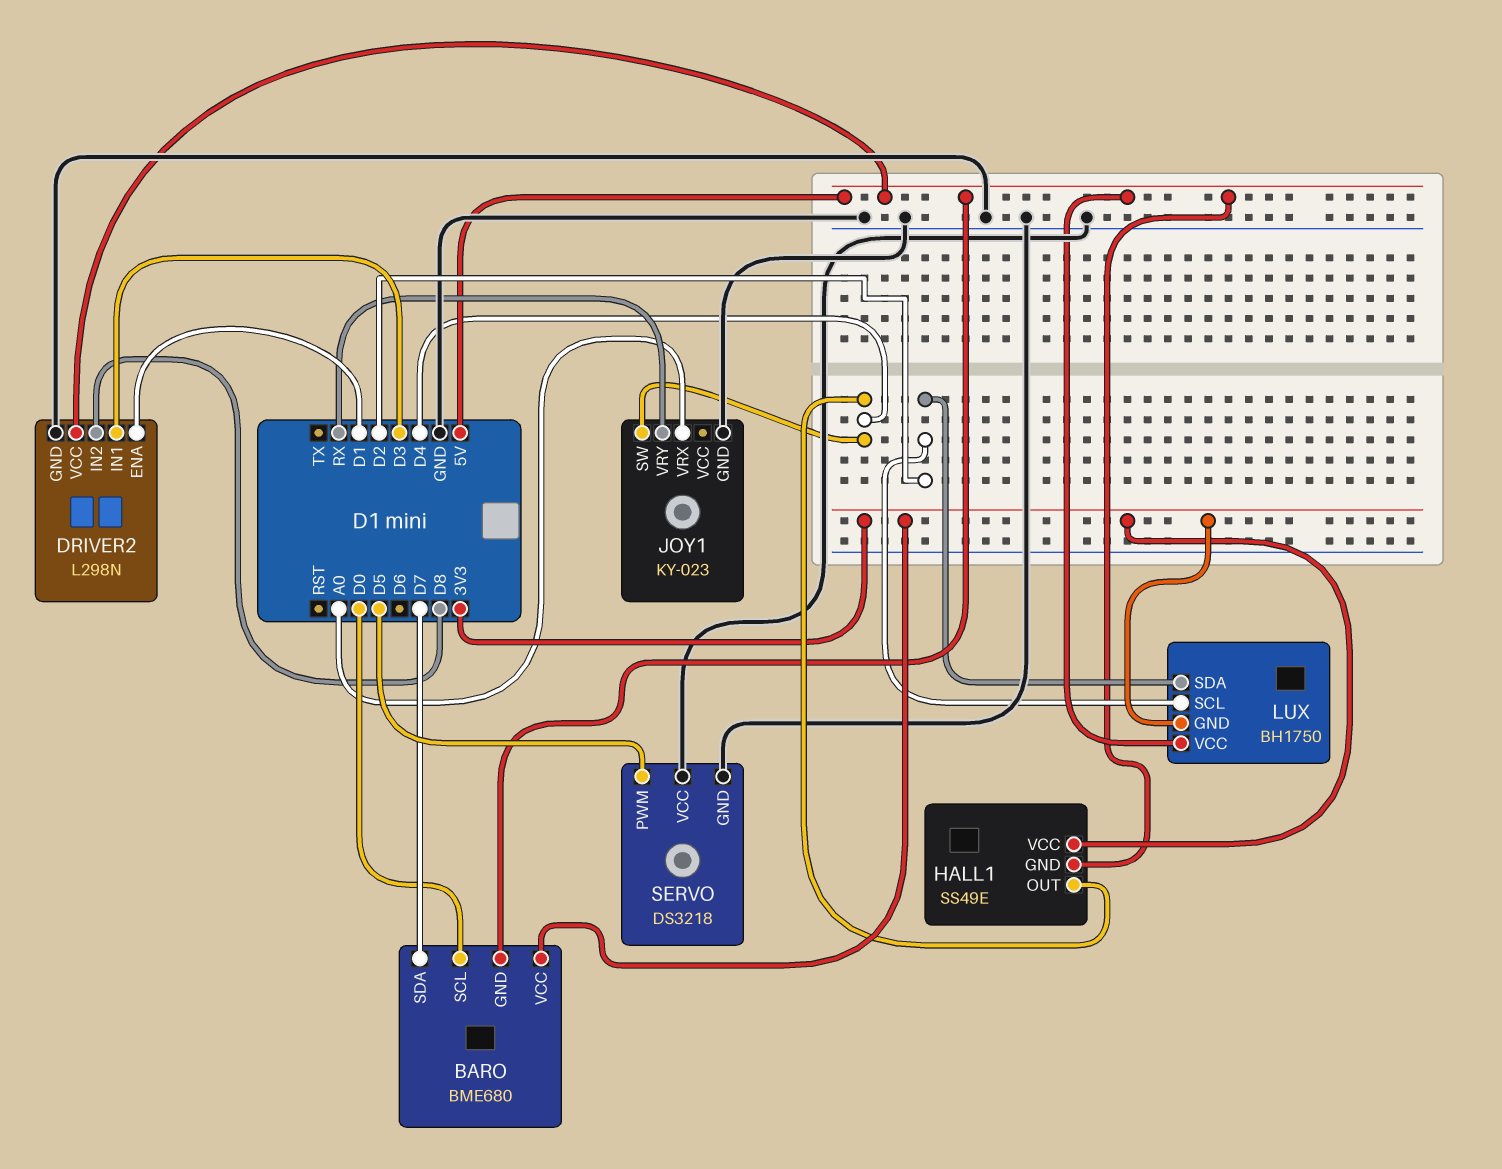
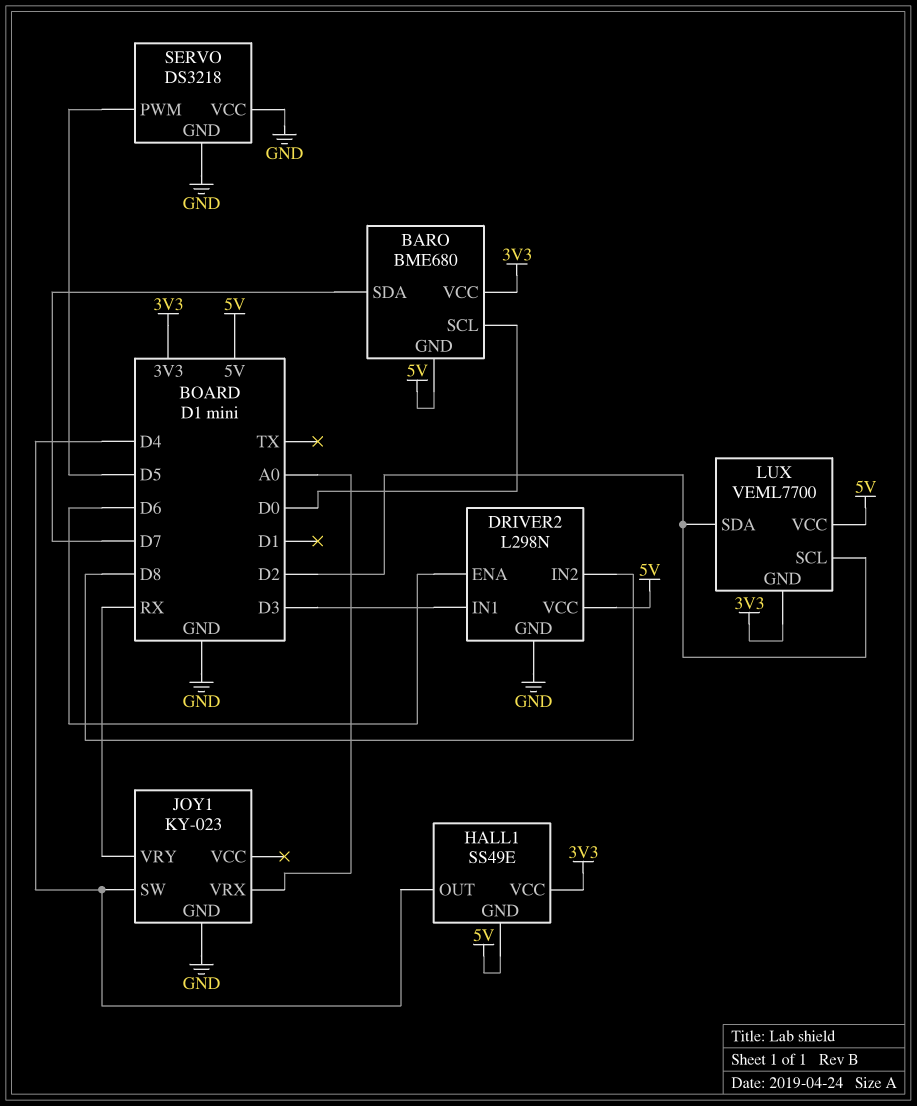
DRIVER2 pin ENA: D1 -> D6
LUX: BH1750 -> VEML7700

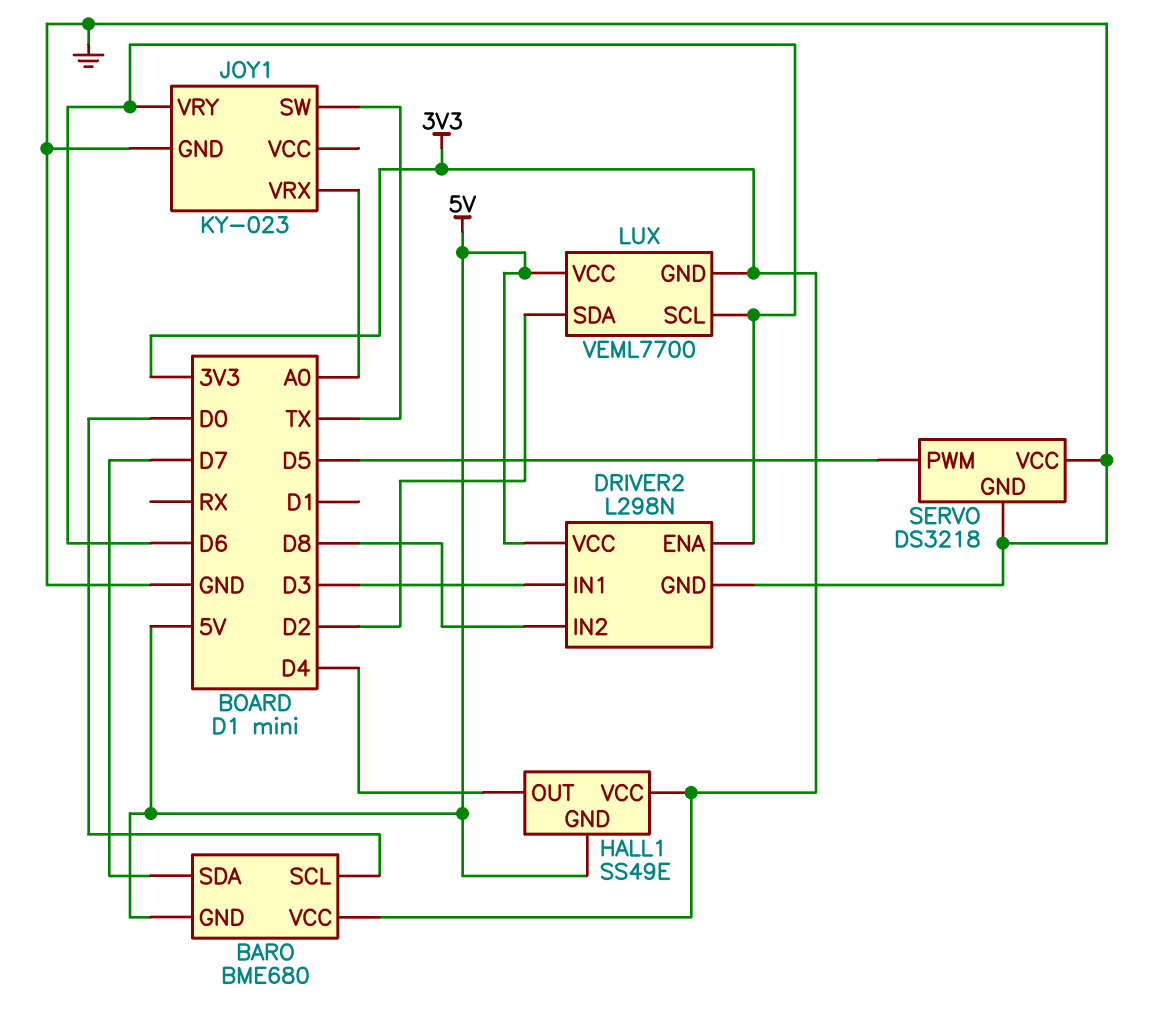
JOY1 pin SW: D4 -> TX
JOY1 pin VRY: RX -> D6
LUX pin SCL: D2 -> D6

